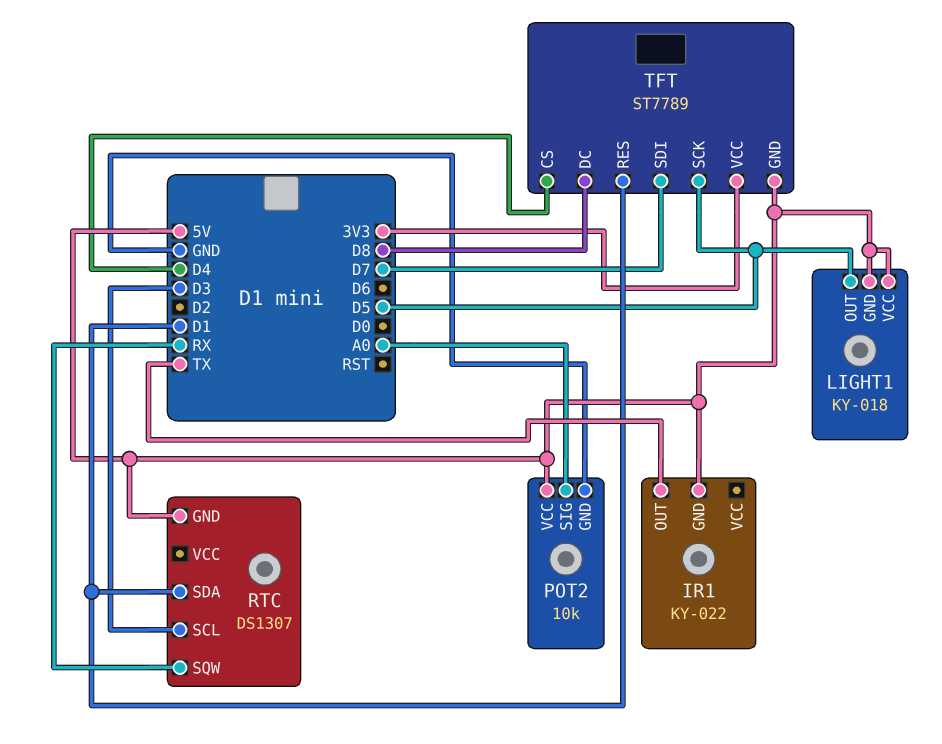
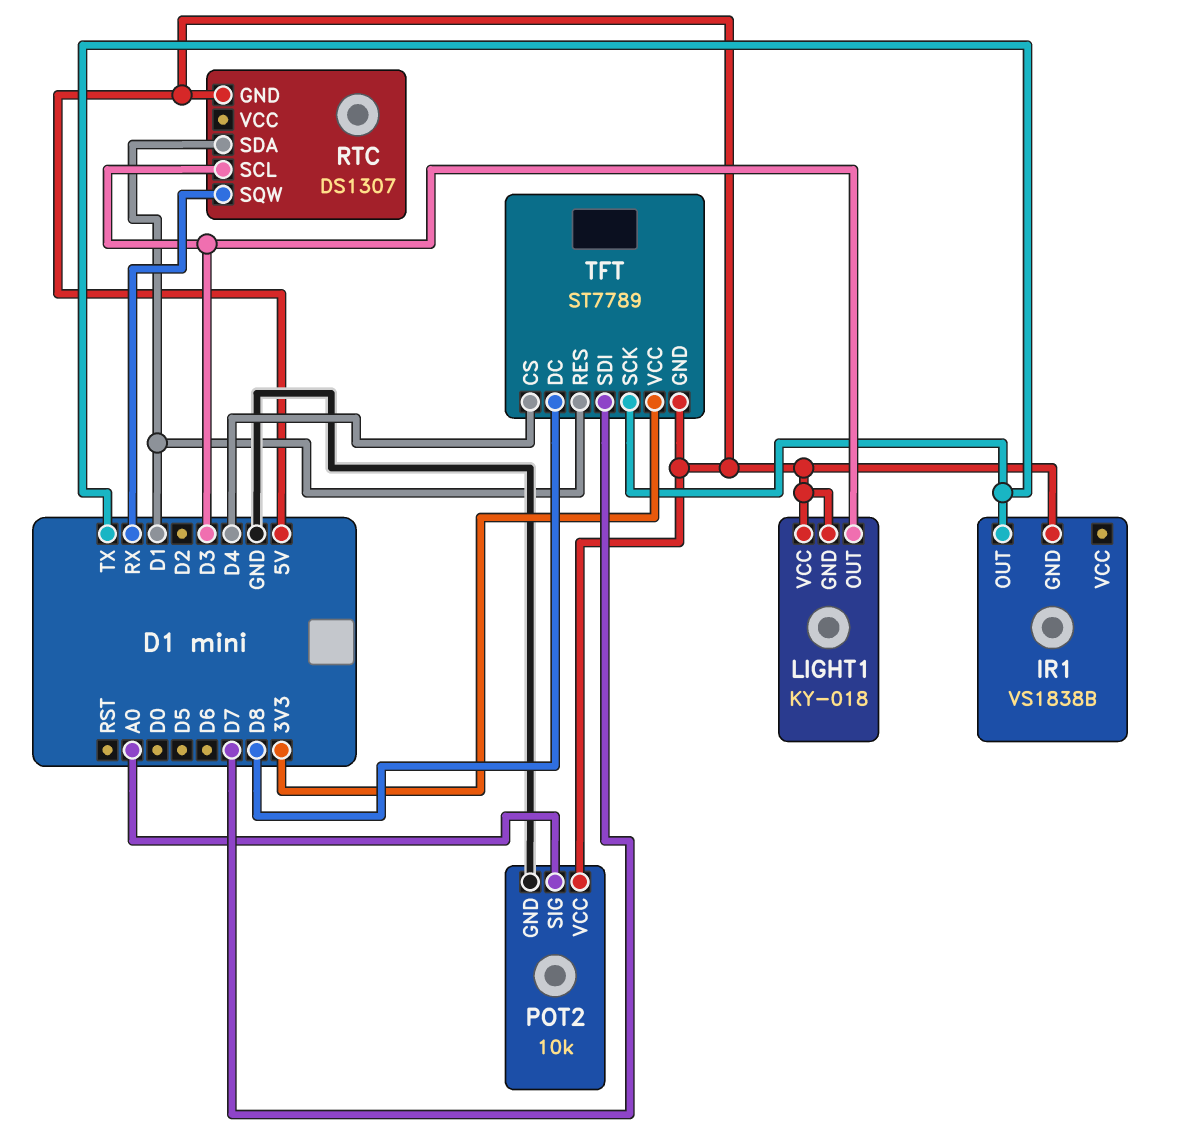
IR1: KY-022 -> VS1838B
LIGHT1 pin OUT: D5 -> D3
TFT pin SCK: D5 -> TX

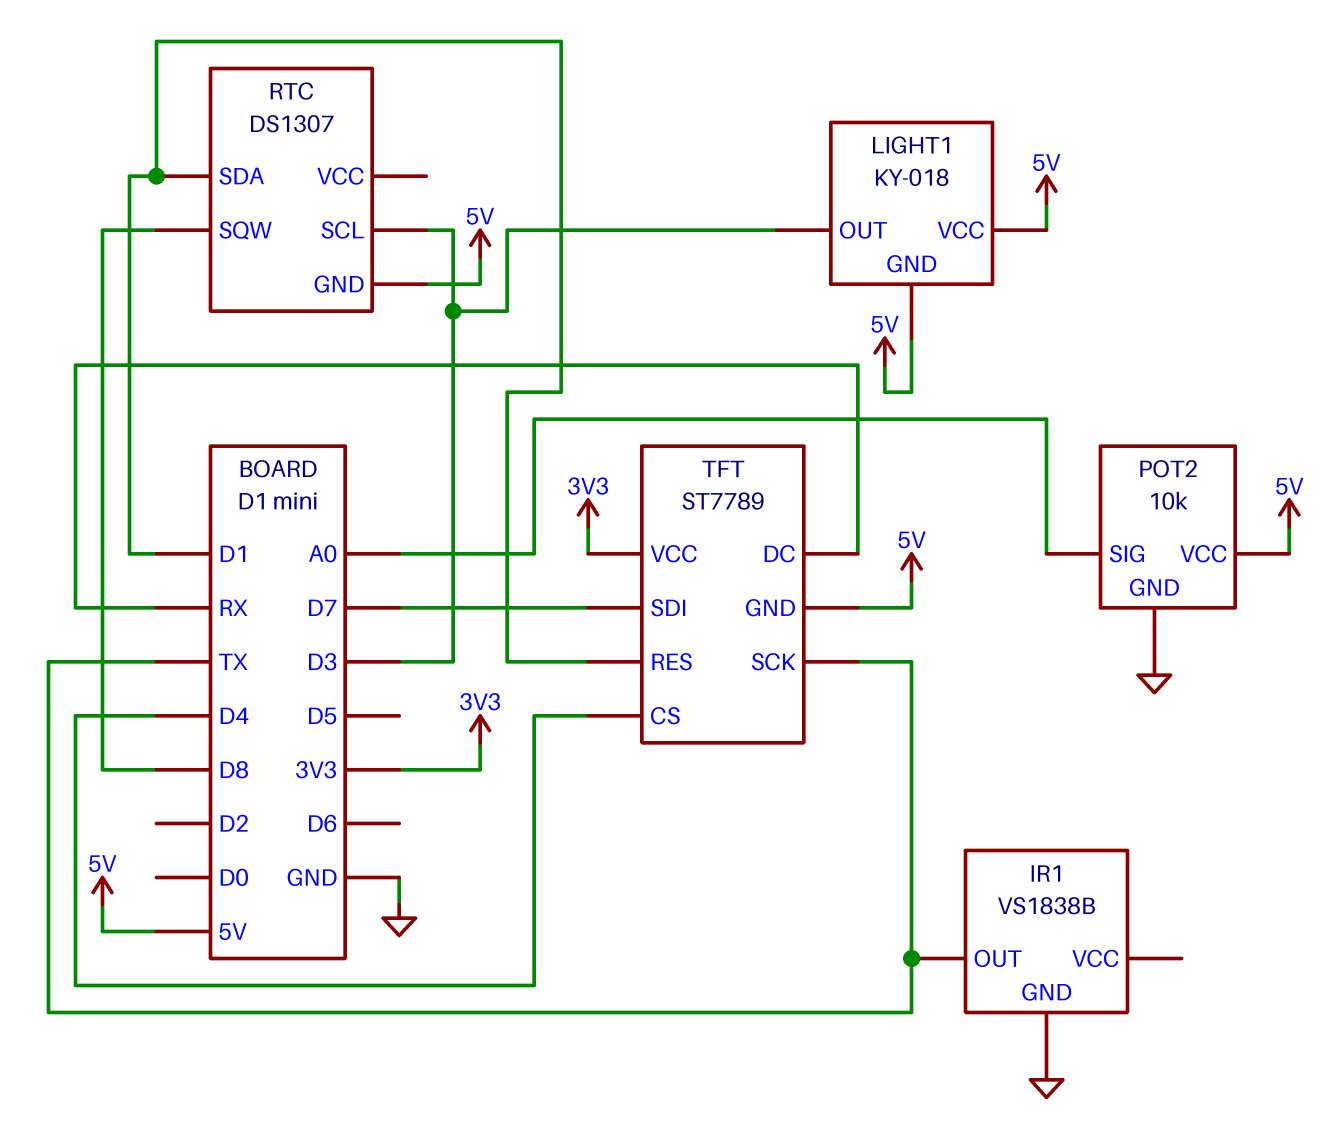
IR1 pin GND: 5V -> GND
RTC pin SQW: RX -> D8
TFT pin DC: D8 -> RX

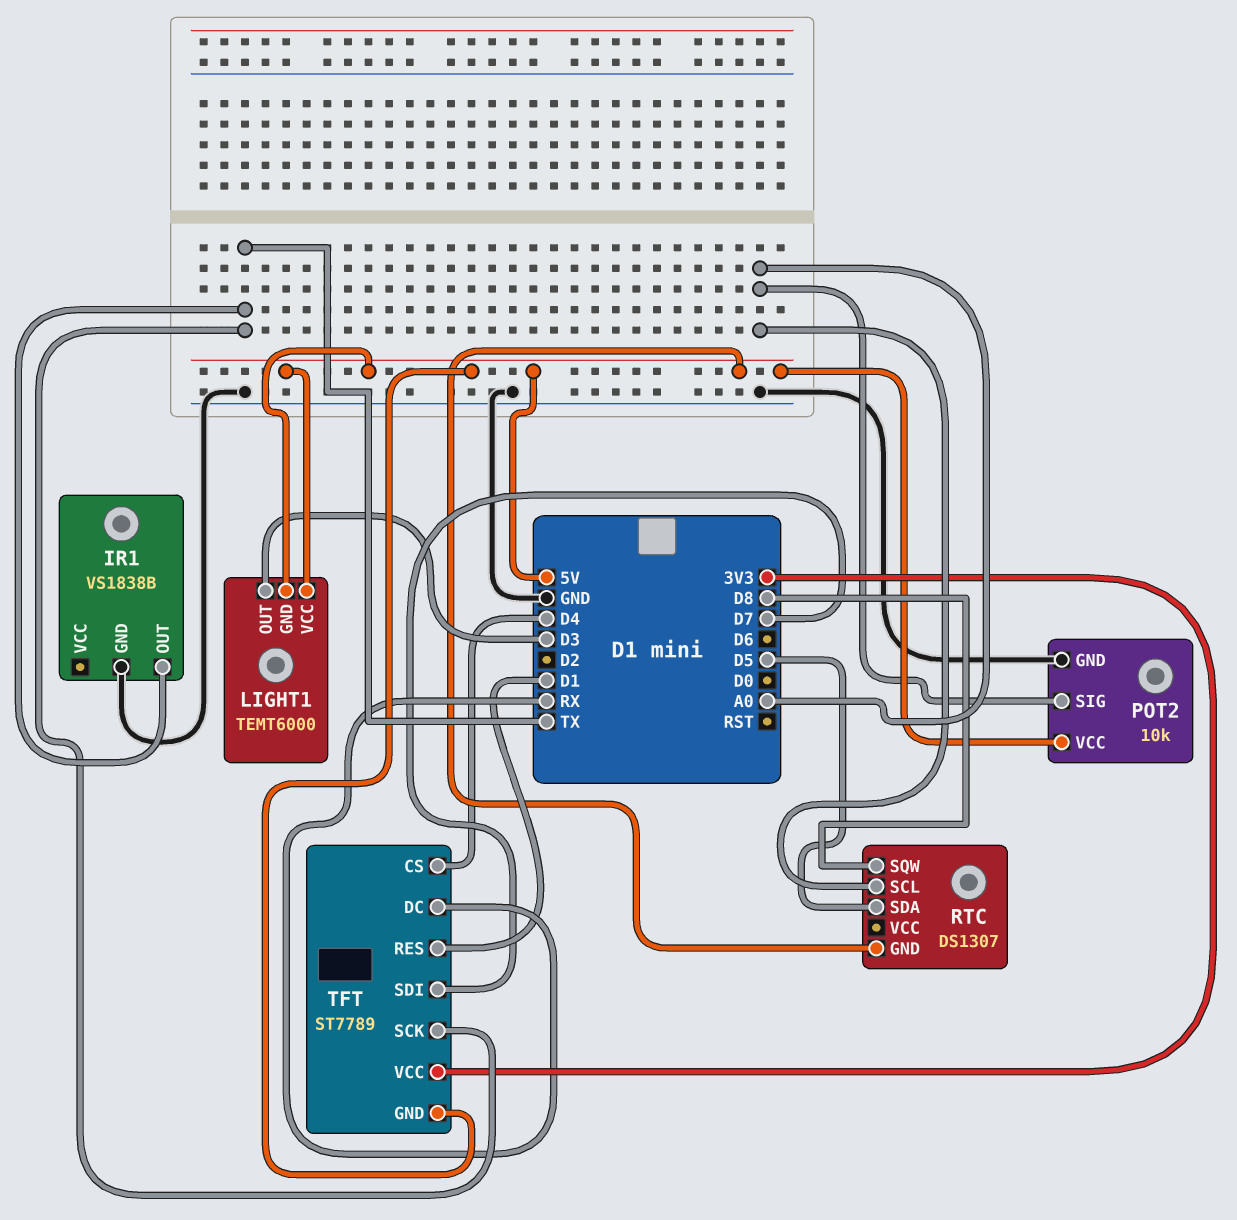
LIGHT1: KY-018 -> TEMT6000
RTC pin SCL: D3 -> A0
RTC pin SDA: D1 -> D5

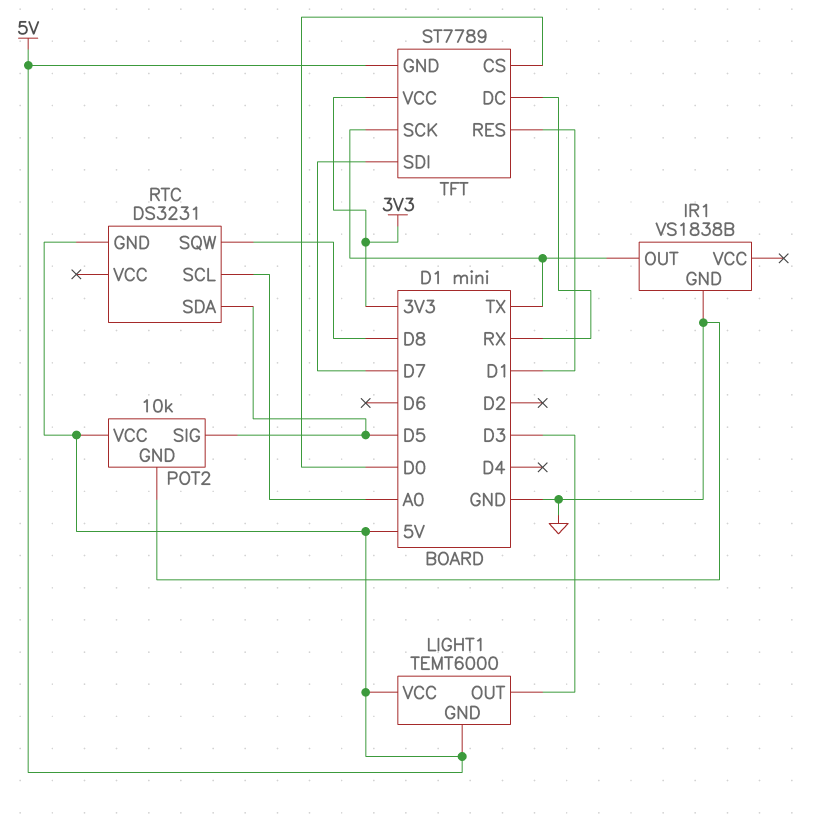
POT2 pin SIG: A0 -> D5
RTC: DS1307 -> DS3231
TFT pin CS: D4 -> D0

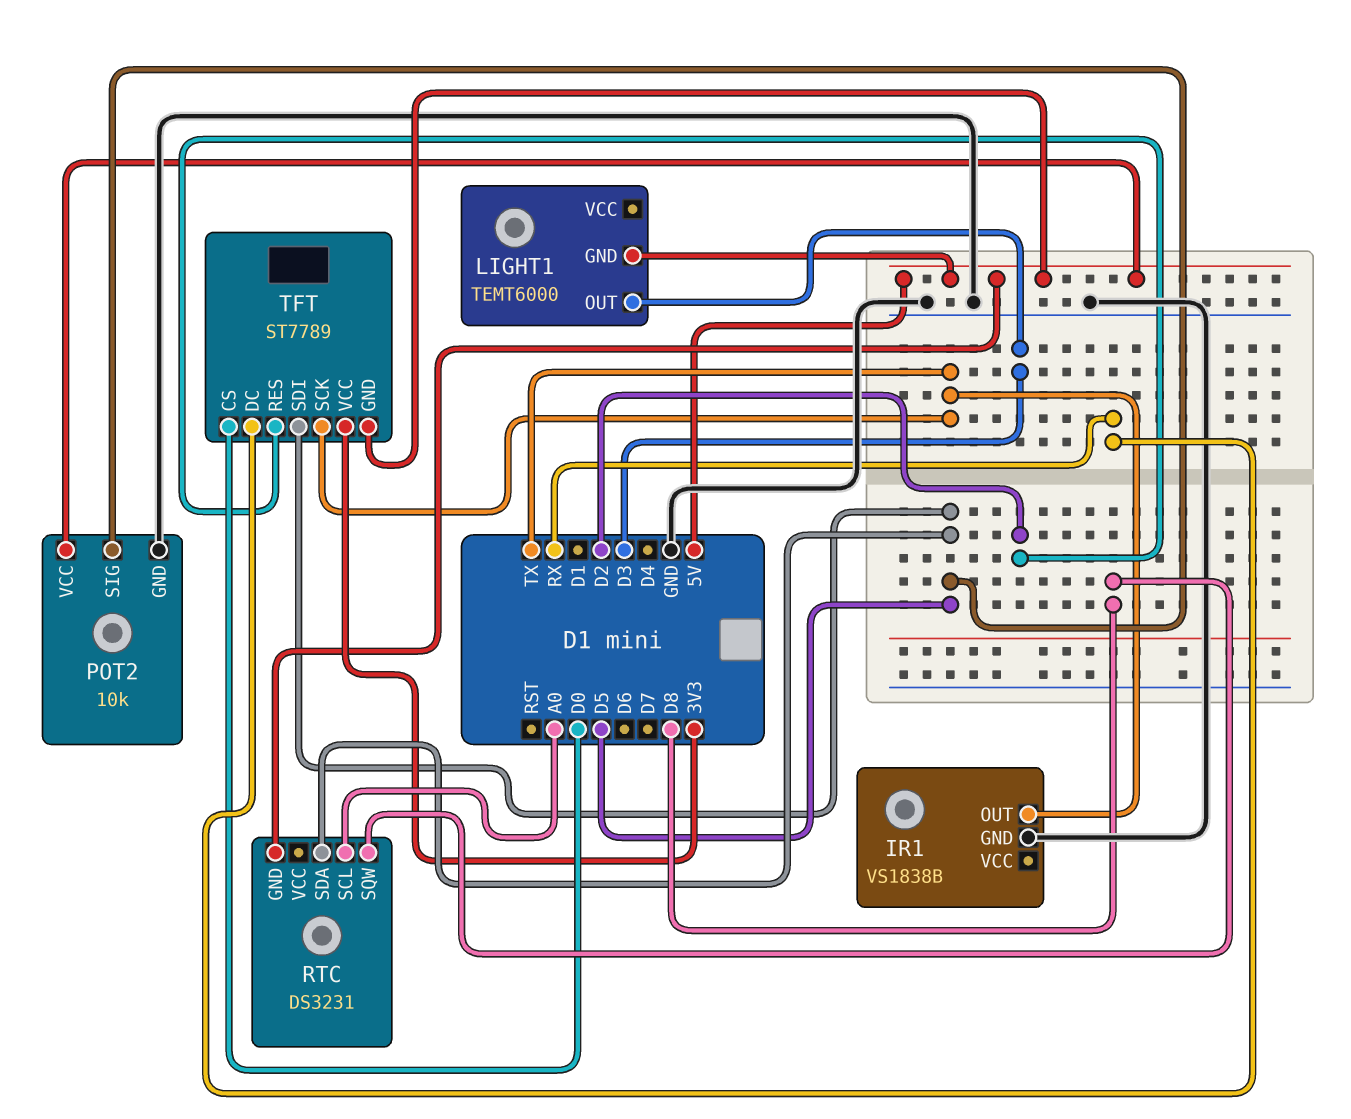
LIGHT1 pin VCC: 5V -> none
TFT pin RES: D1 -> D2
TFT pin SDI: D7 -> D5

